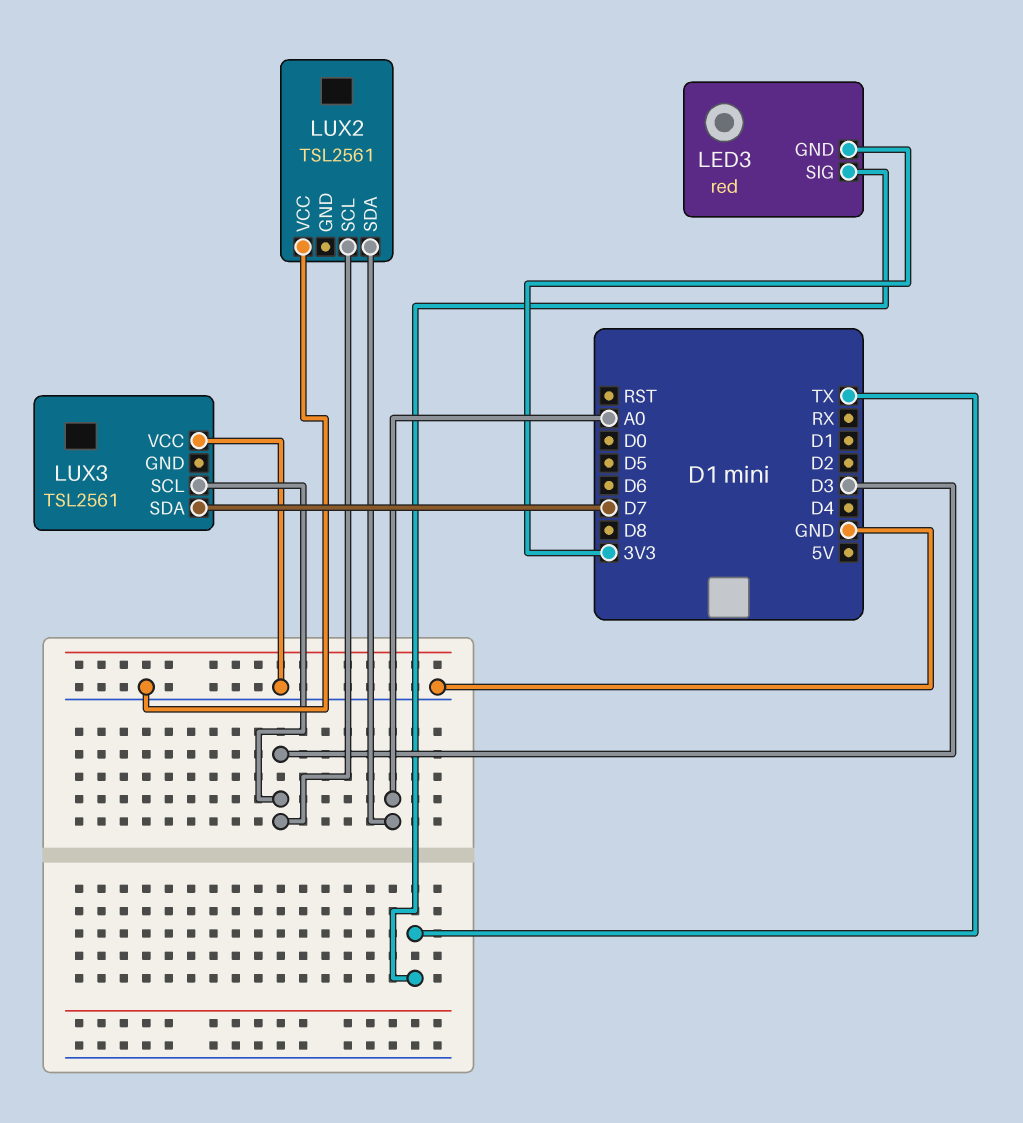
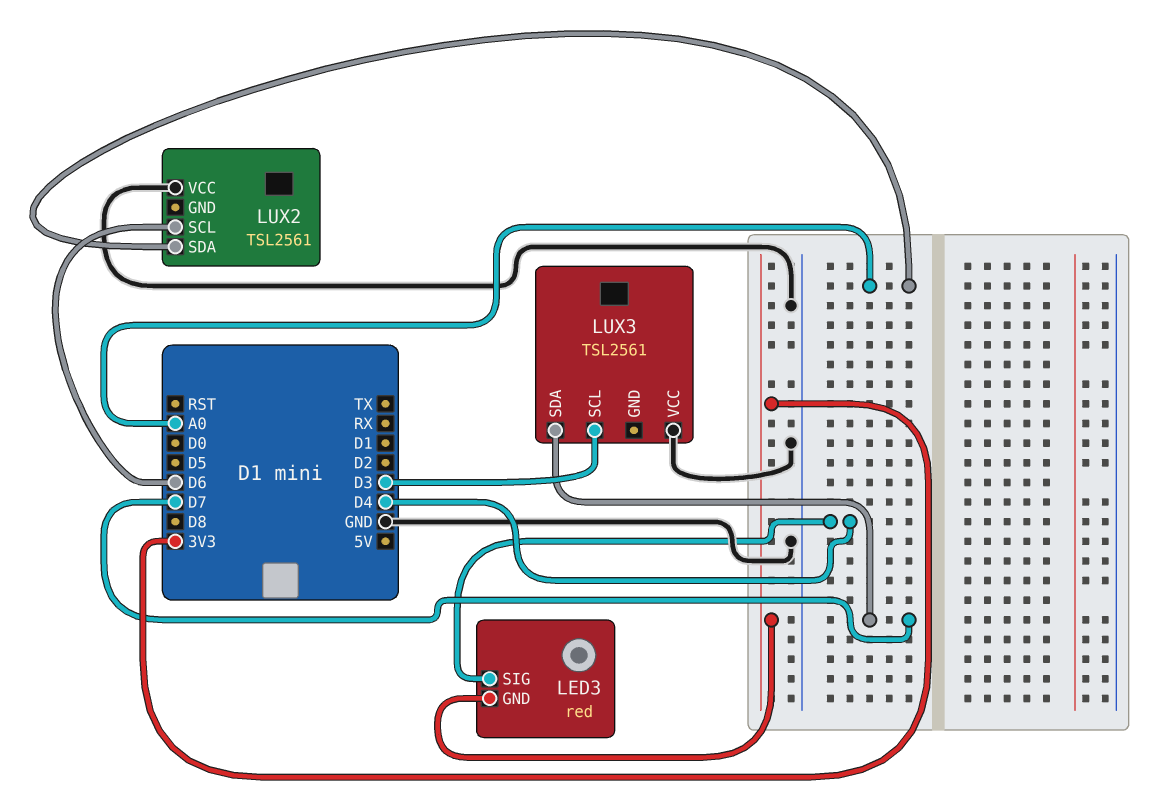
LED3 pin SIG: TX -> D4
LUX2 pin SCL: D3 -> D6

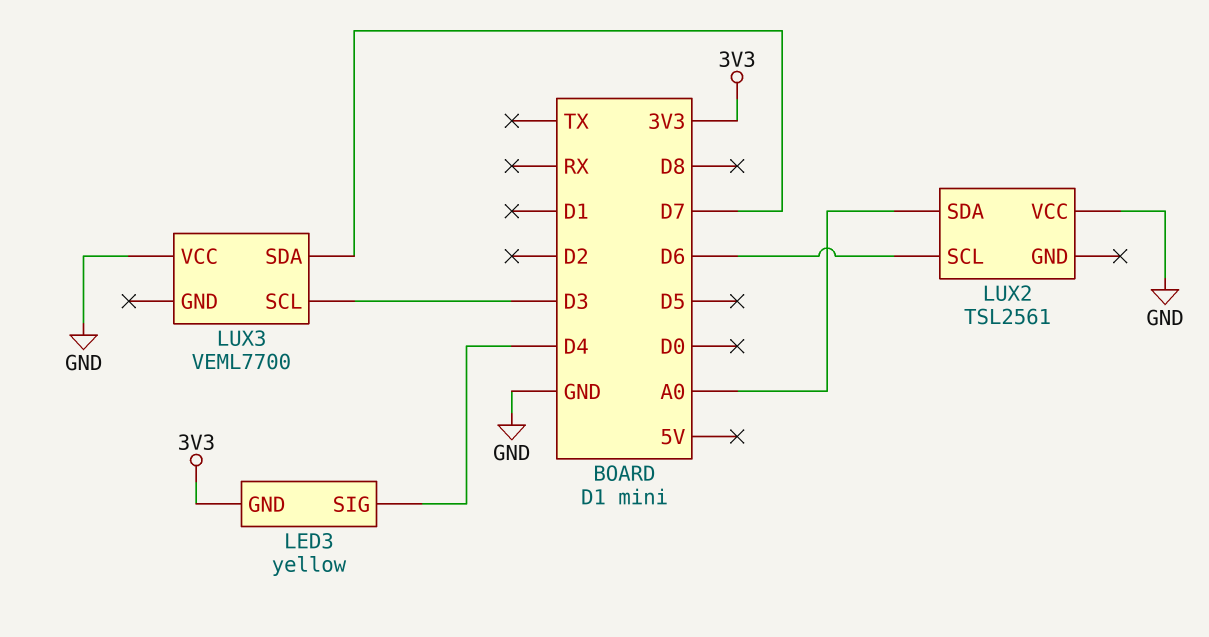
LED3: red -> yellow
LUX3: TSL2561 -> VEML7700

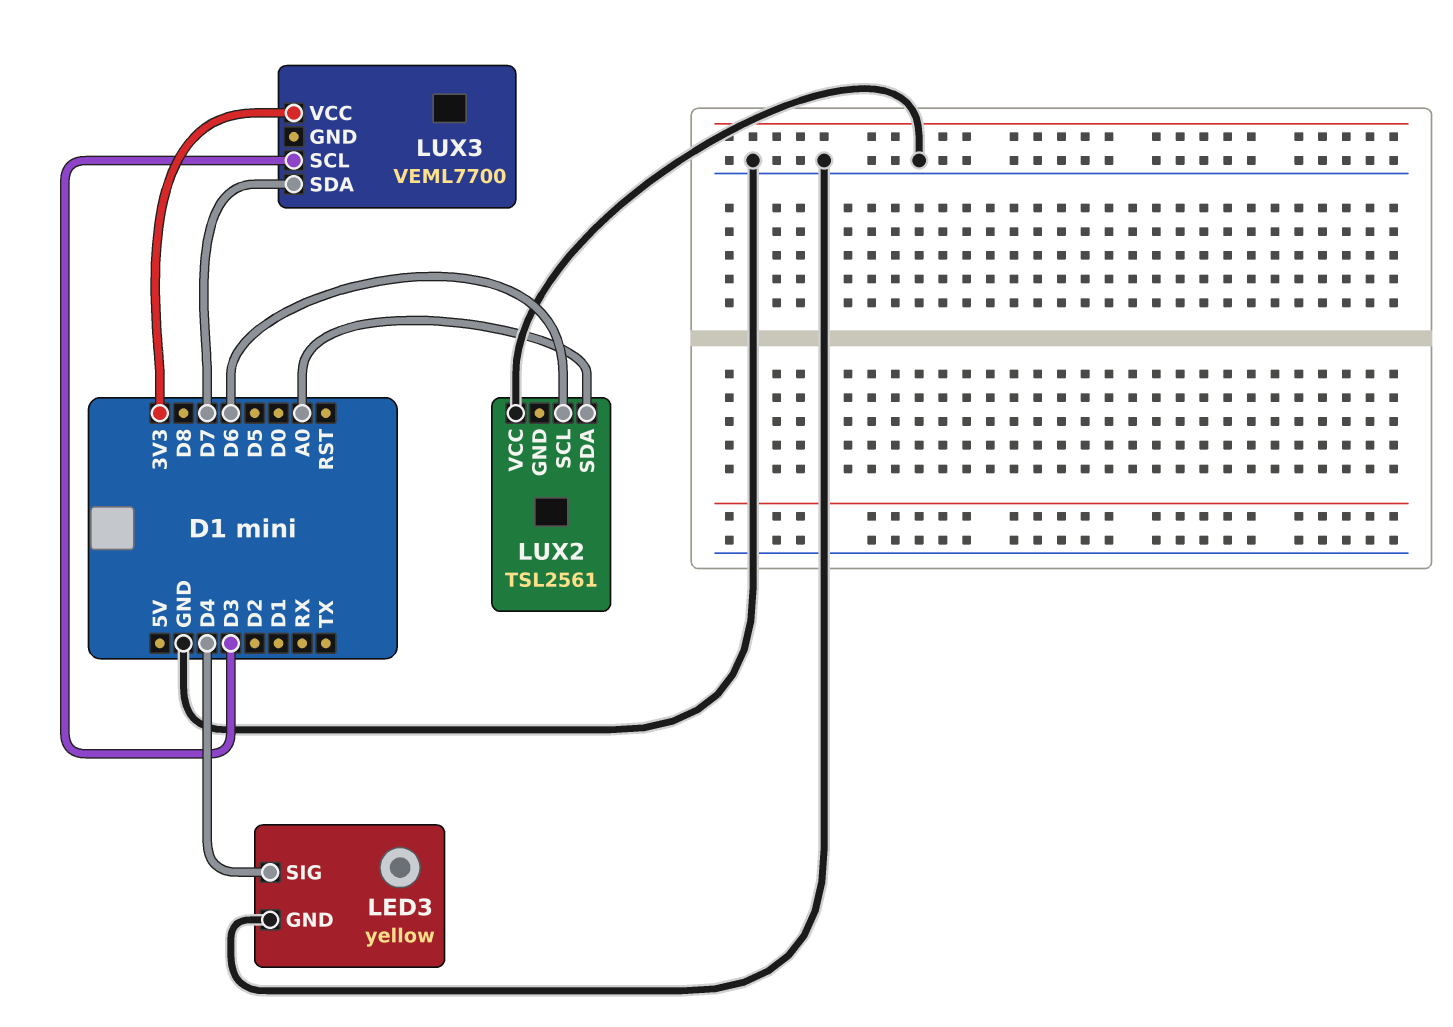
LED3 pin GND: 3V3 -> GND
LUX3 pin VCC: GND -> 3V3

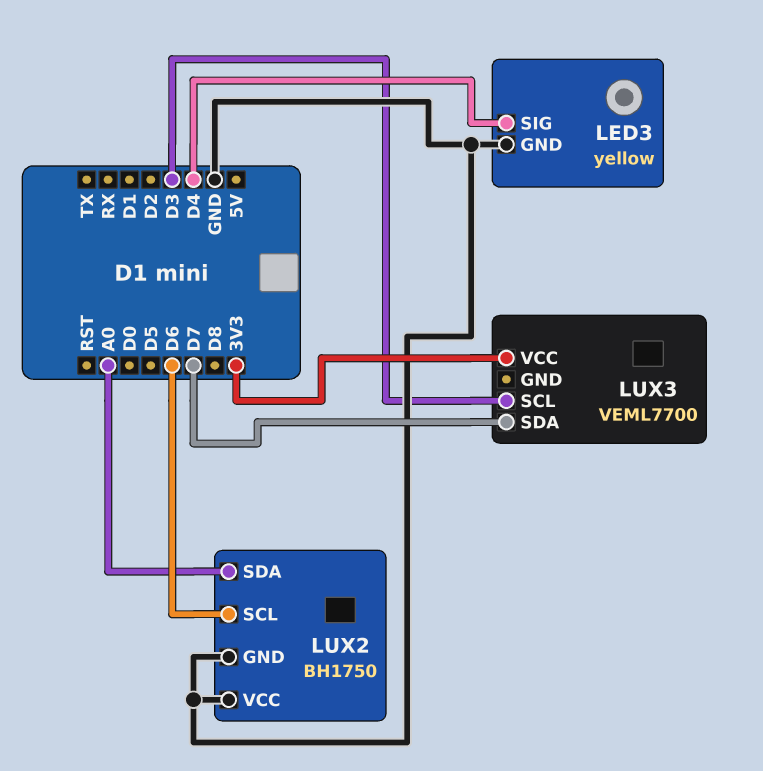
LUX2: TSL2561 -> BH1750
LUX2 pin GND: none -> GND

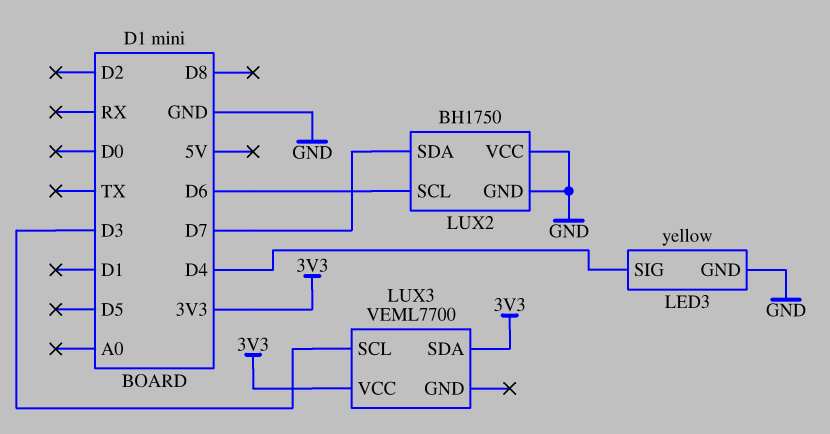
LUX2 pin SDA: A0 -> D7
LUX3 pin SDA: D7 -> 3V3

